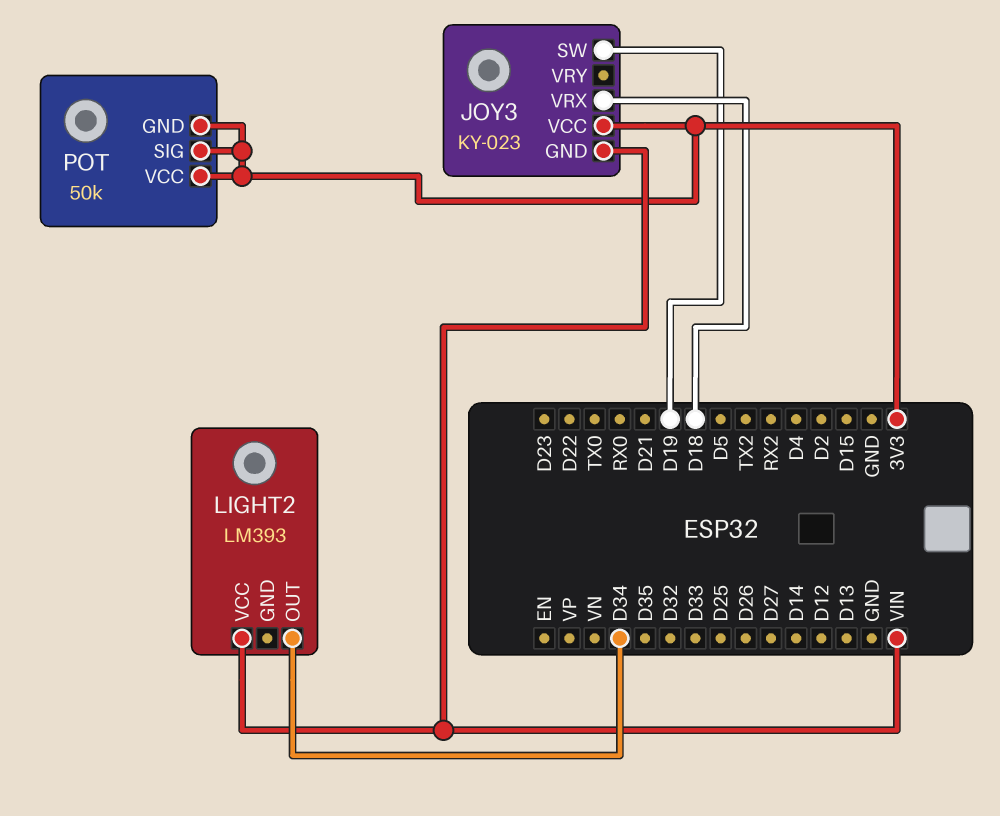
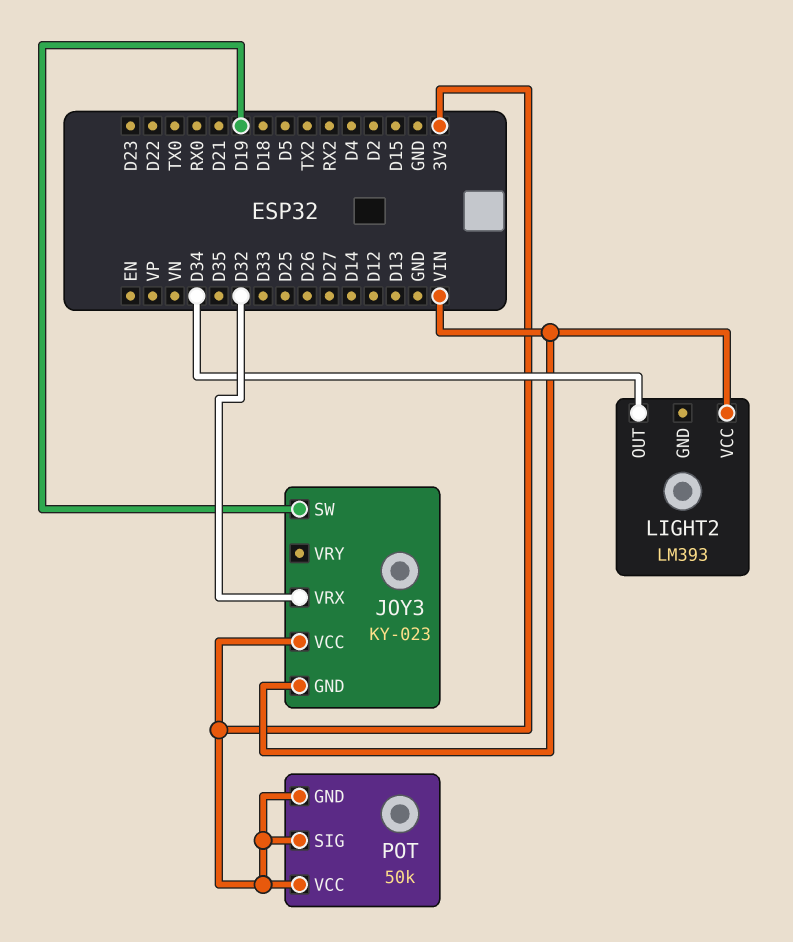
JOY3 pin VRX: D18 -> D32

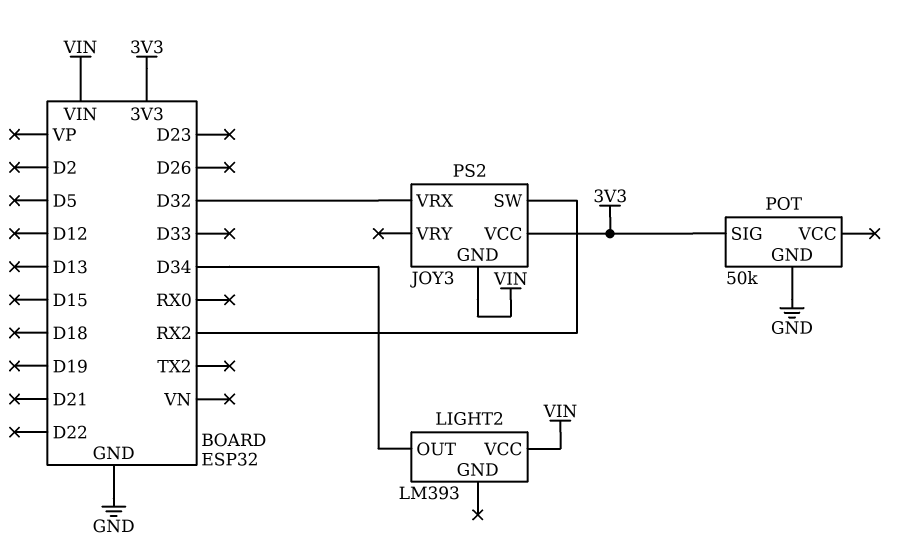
JOY3: KY-023 -> PS2
JOY3 pin SW: D19 -> RX2
POT pin GND: 3V3 -> GND
POT pin VCC: 3V3 -> none

